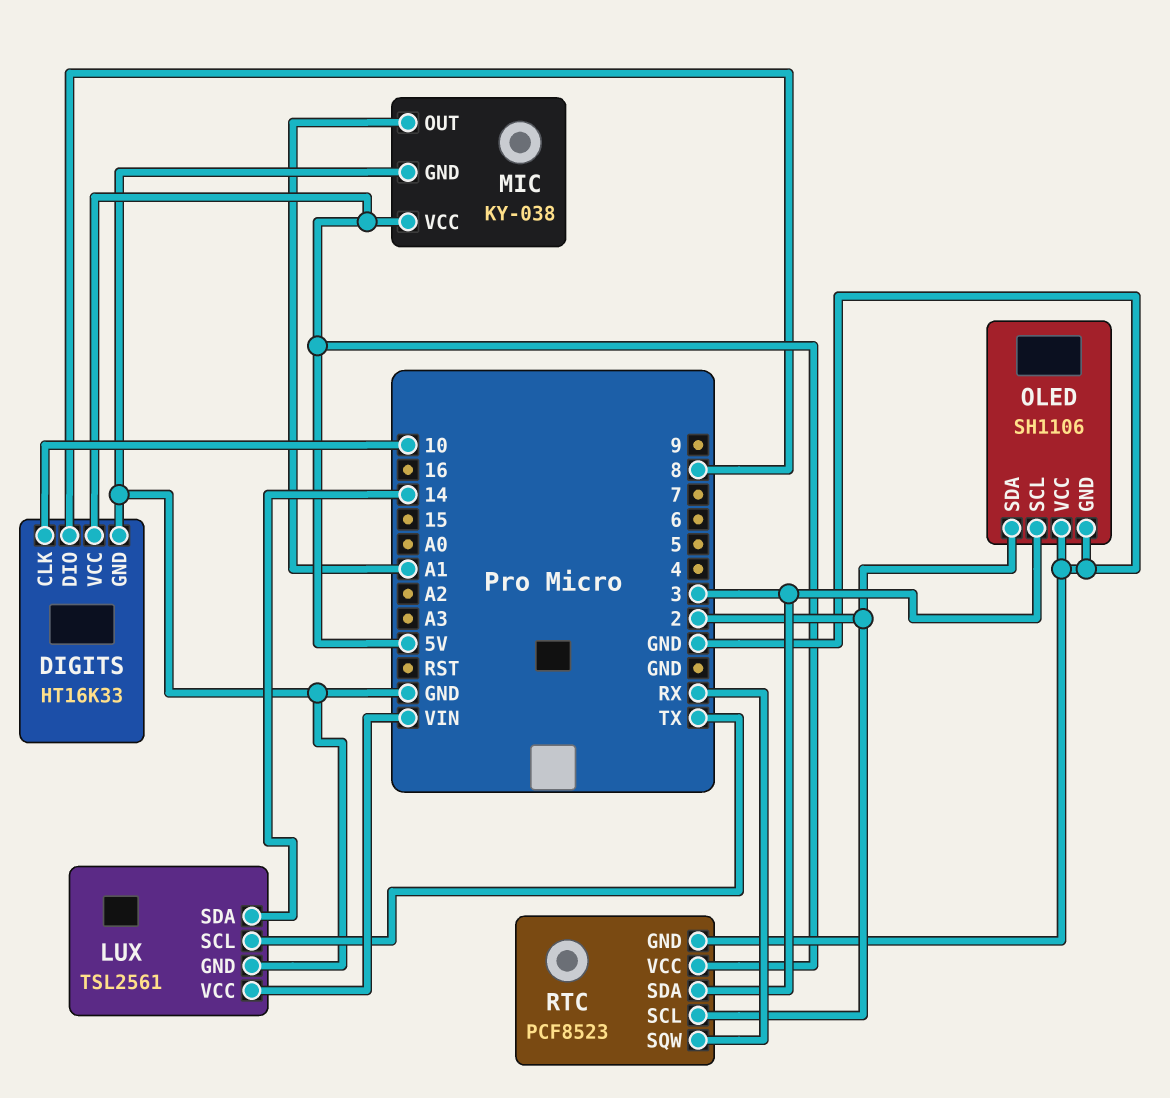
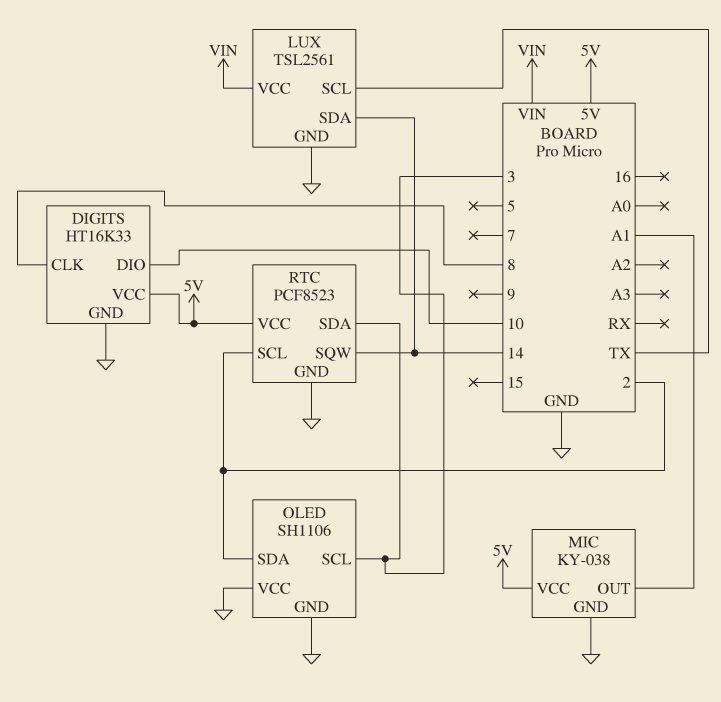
DIGITS pin CLK: 10 -> 8
DIGITS pin DIO: 8 -> 10
RTC pin SQW: RX -> 14

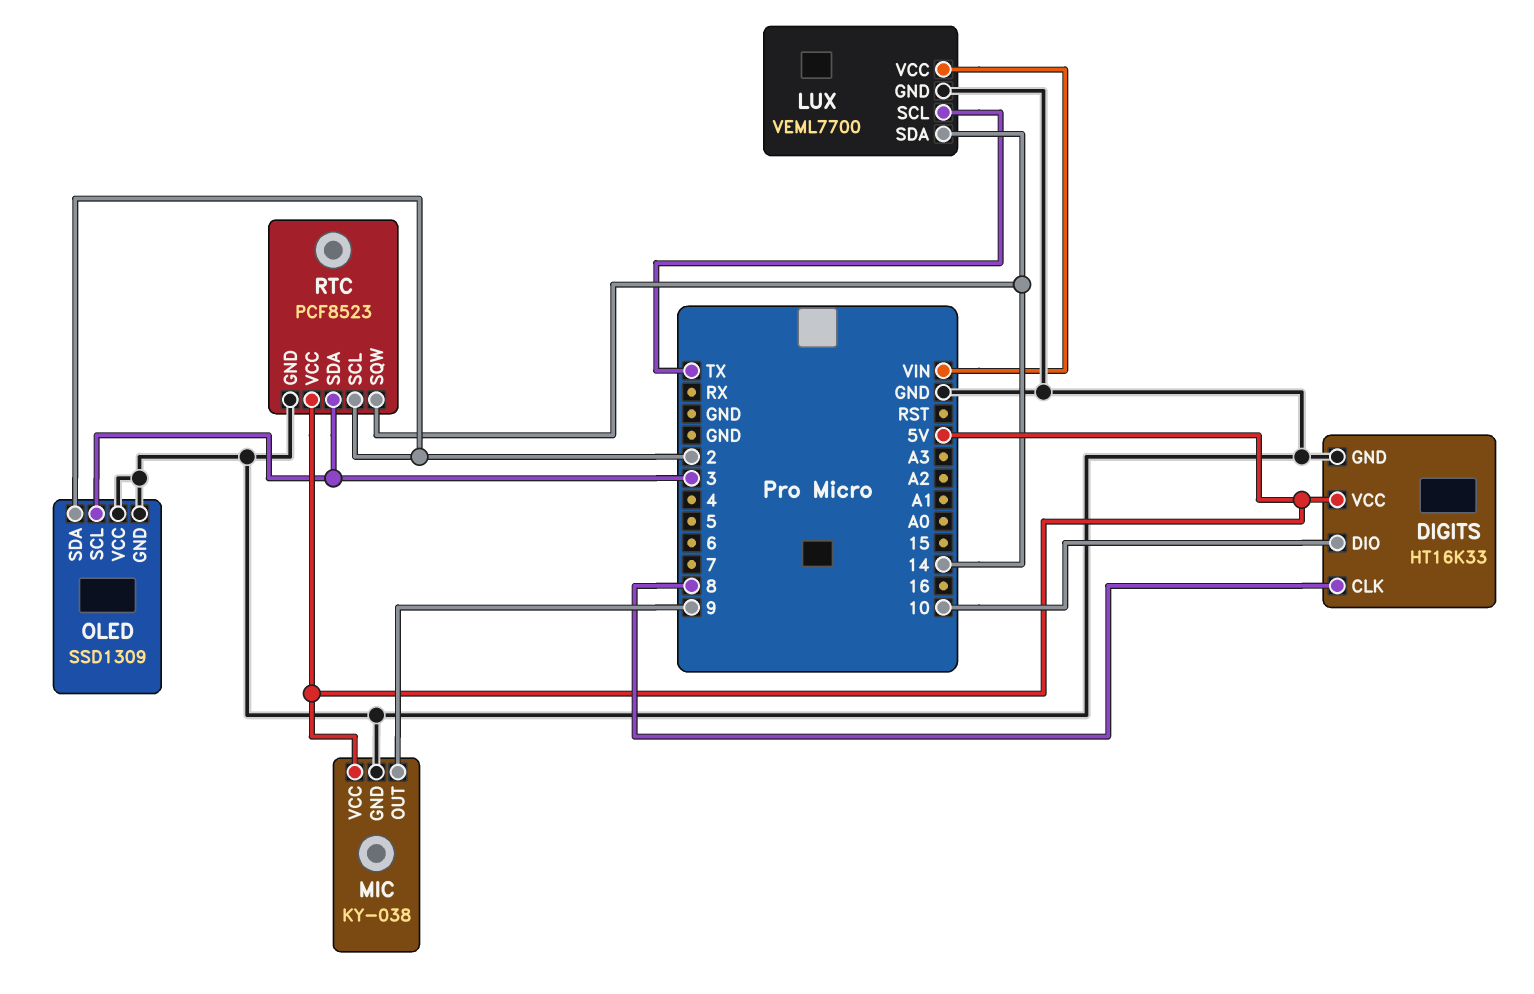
LUX: TSL2561 -> VEML7700
MIC pin OUT: A1 -> 9
OLED: SH1106 -> SSD1309

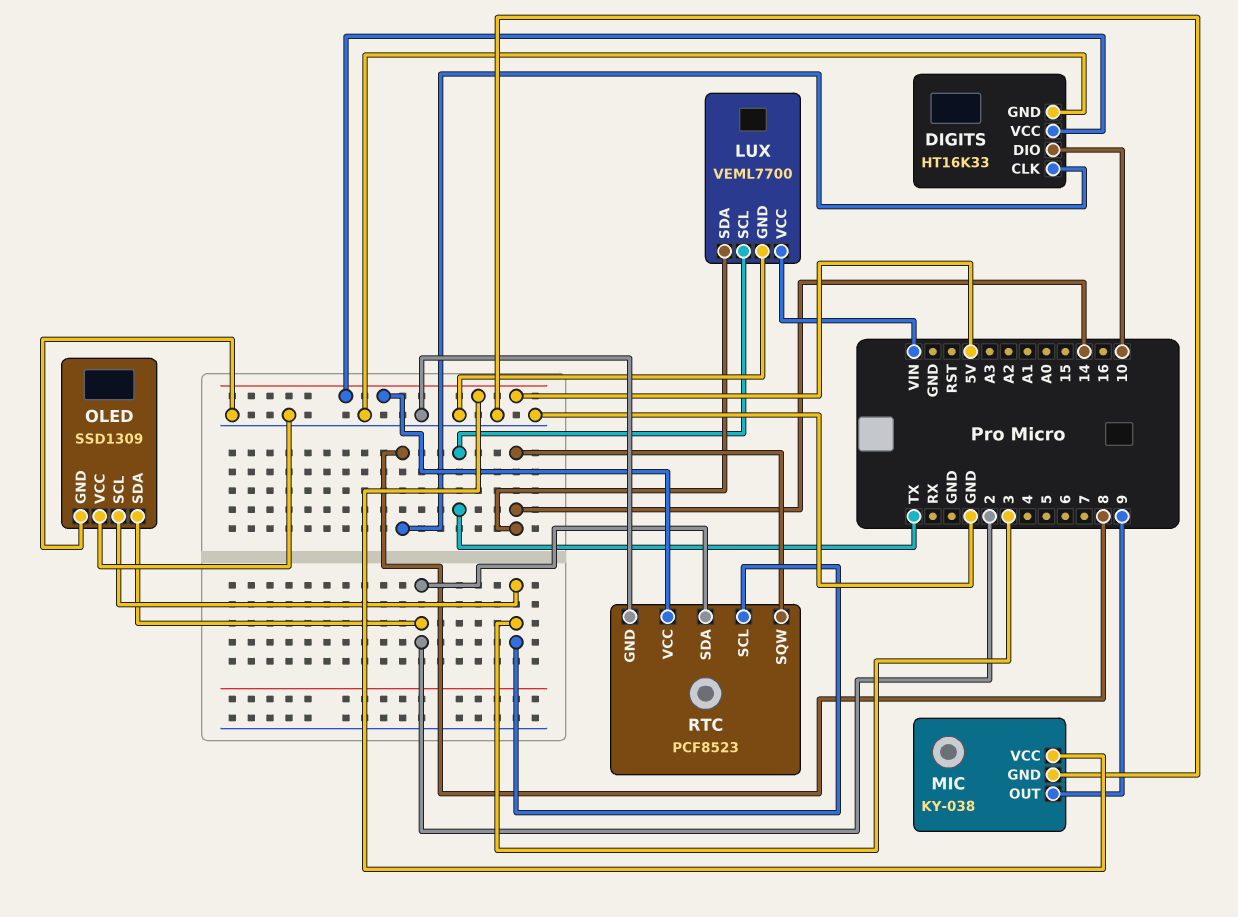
RTC pin SCL: 2 -> 3
RTC pin SDA: 3 -> 2

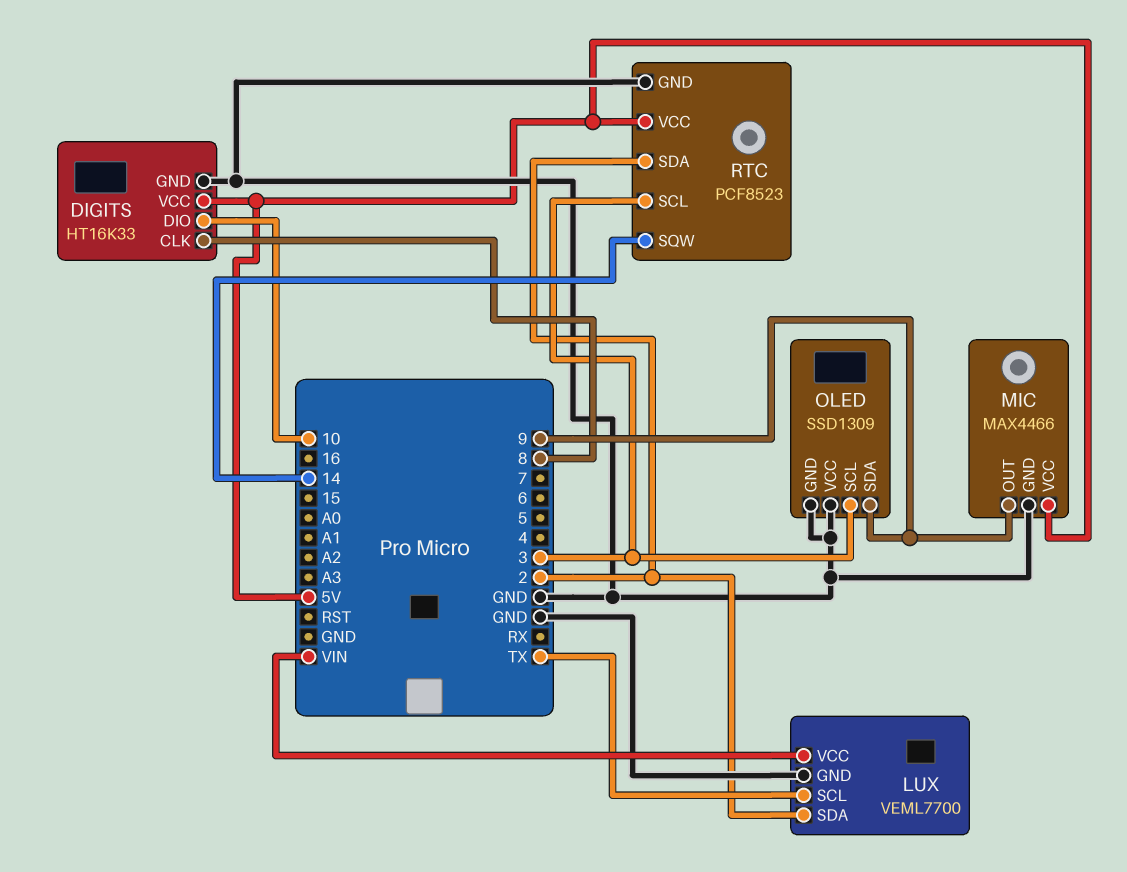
LUX pin SDA: 14 -> 2
MIC: KY-038 -> MAX4466
OLED pin SDA: 2 -> 9

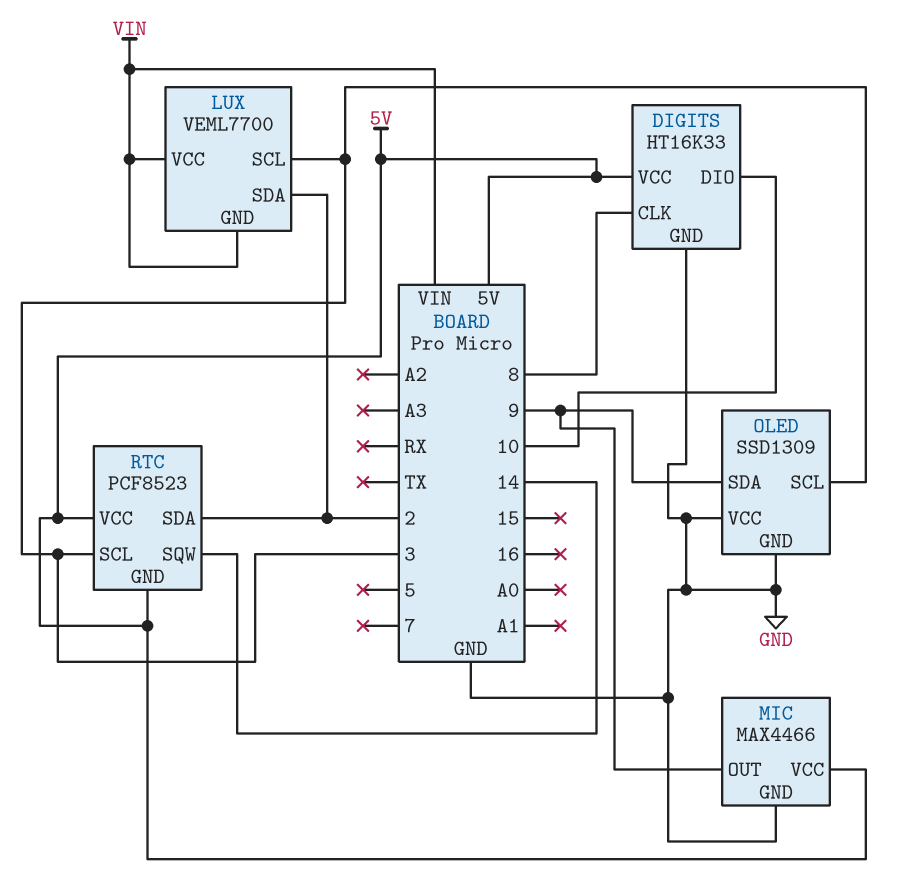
LUX pin GND: GND -> VIN
LUX pin SCL: TX -> 3
RTC pin GND: GND -> 5V

